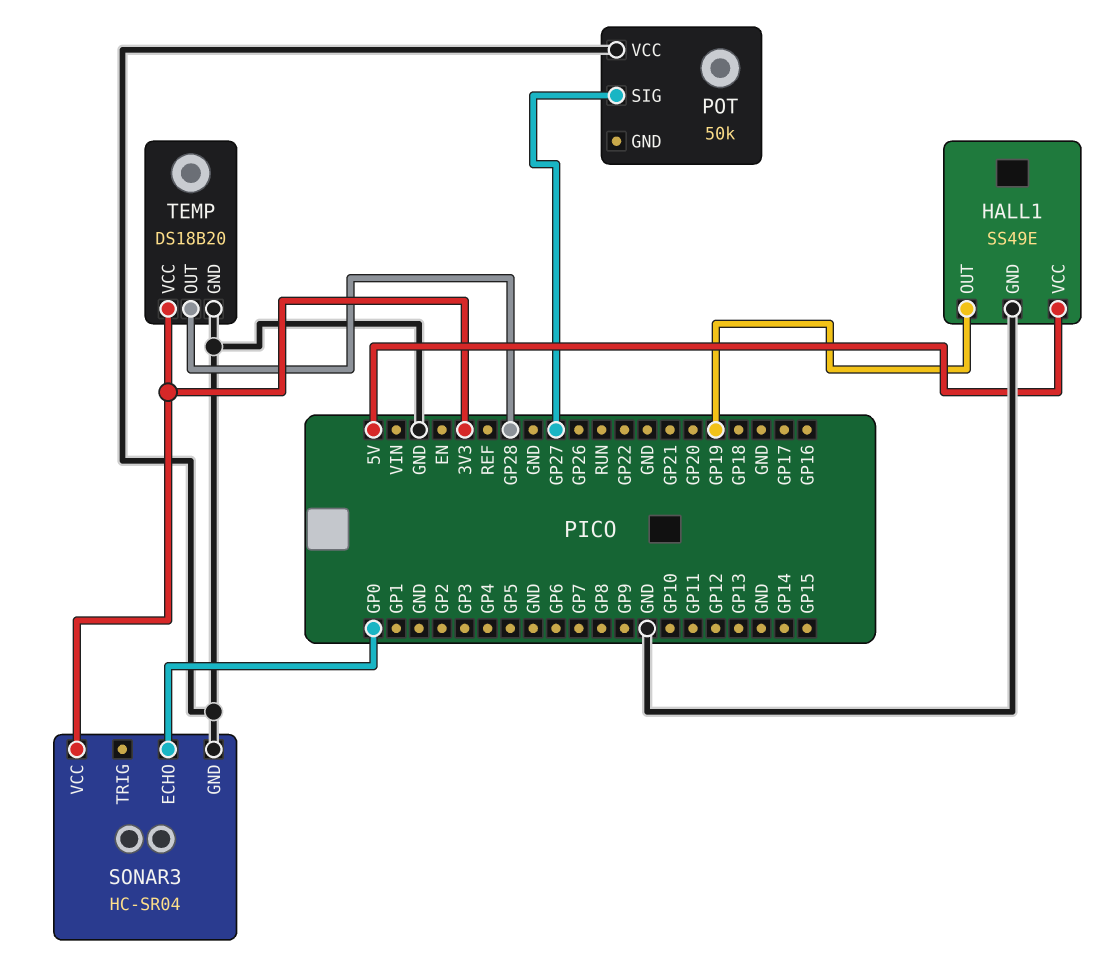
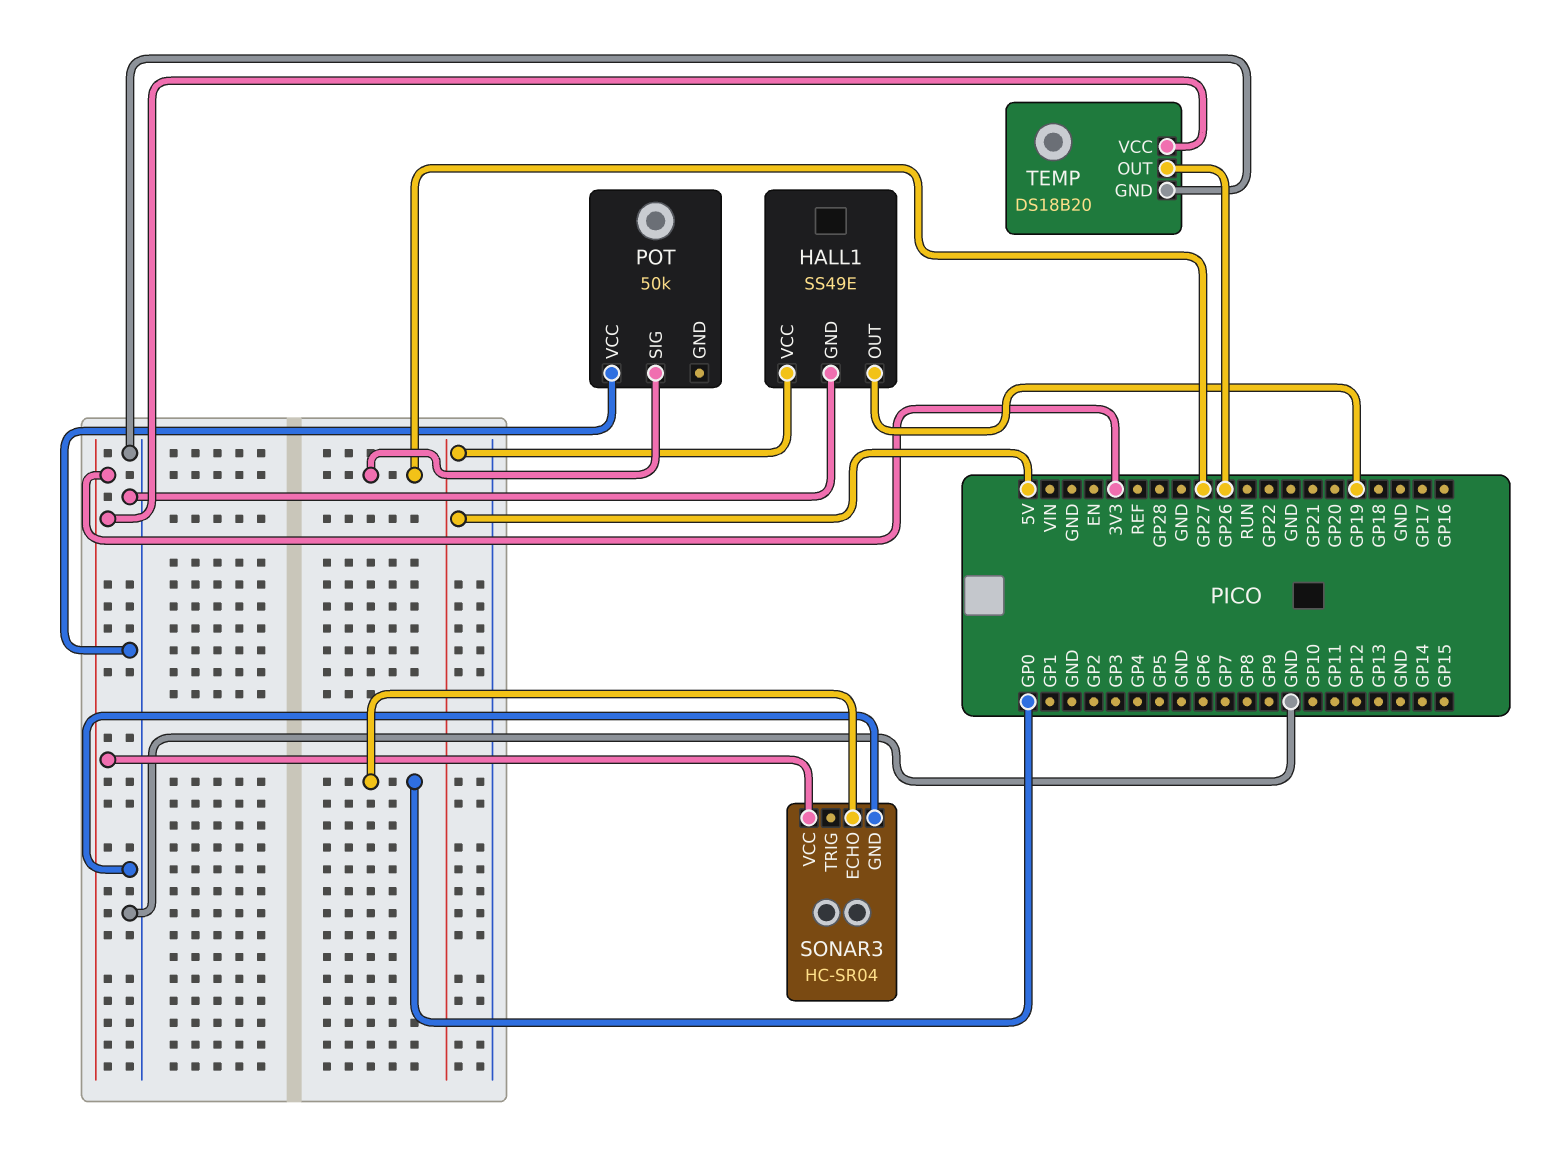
TEMP pin OUT: GP28 -> GP26

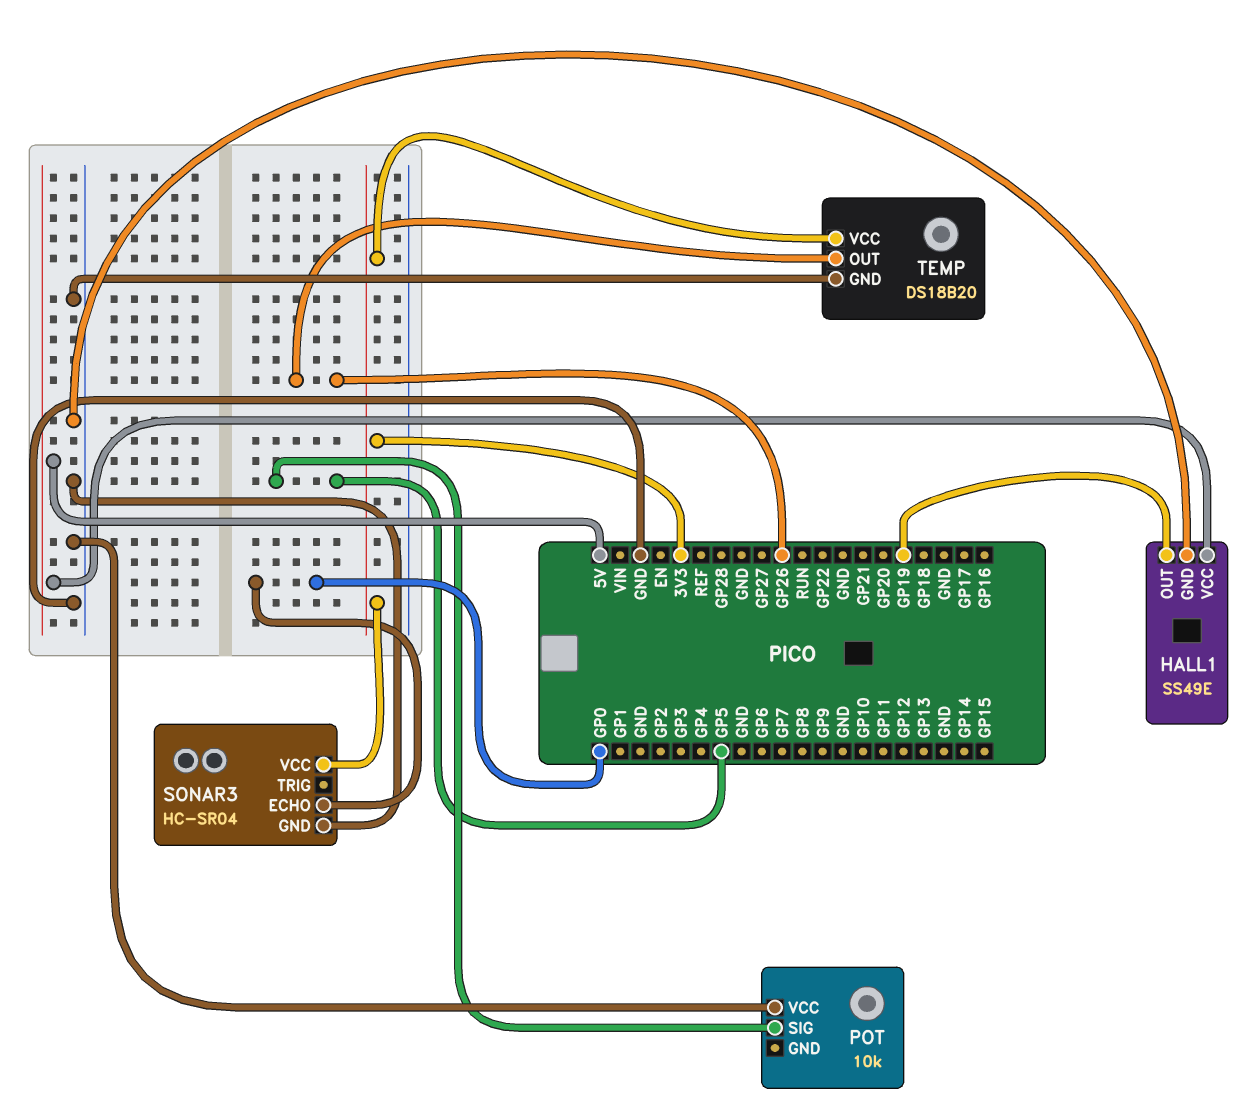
POT: 50k -> 10k
POT pin SIG: GP27 -> GP5

